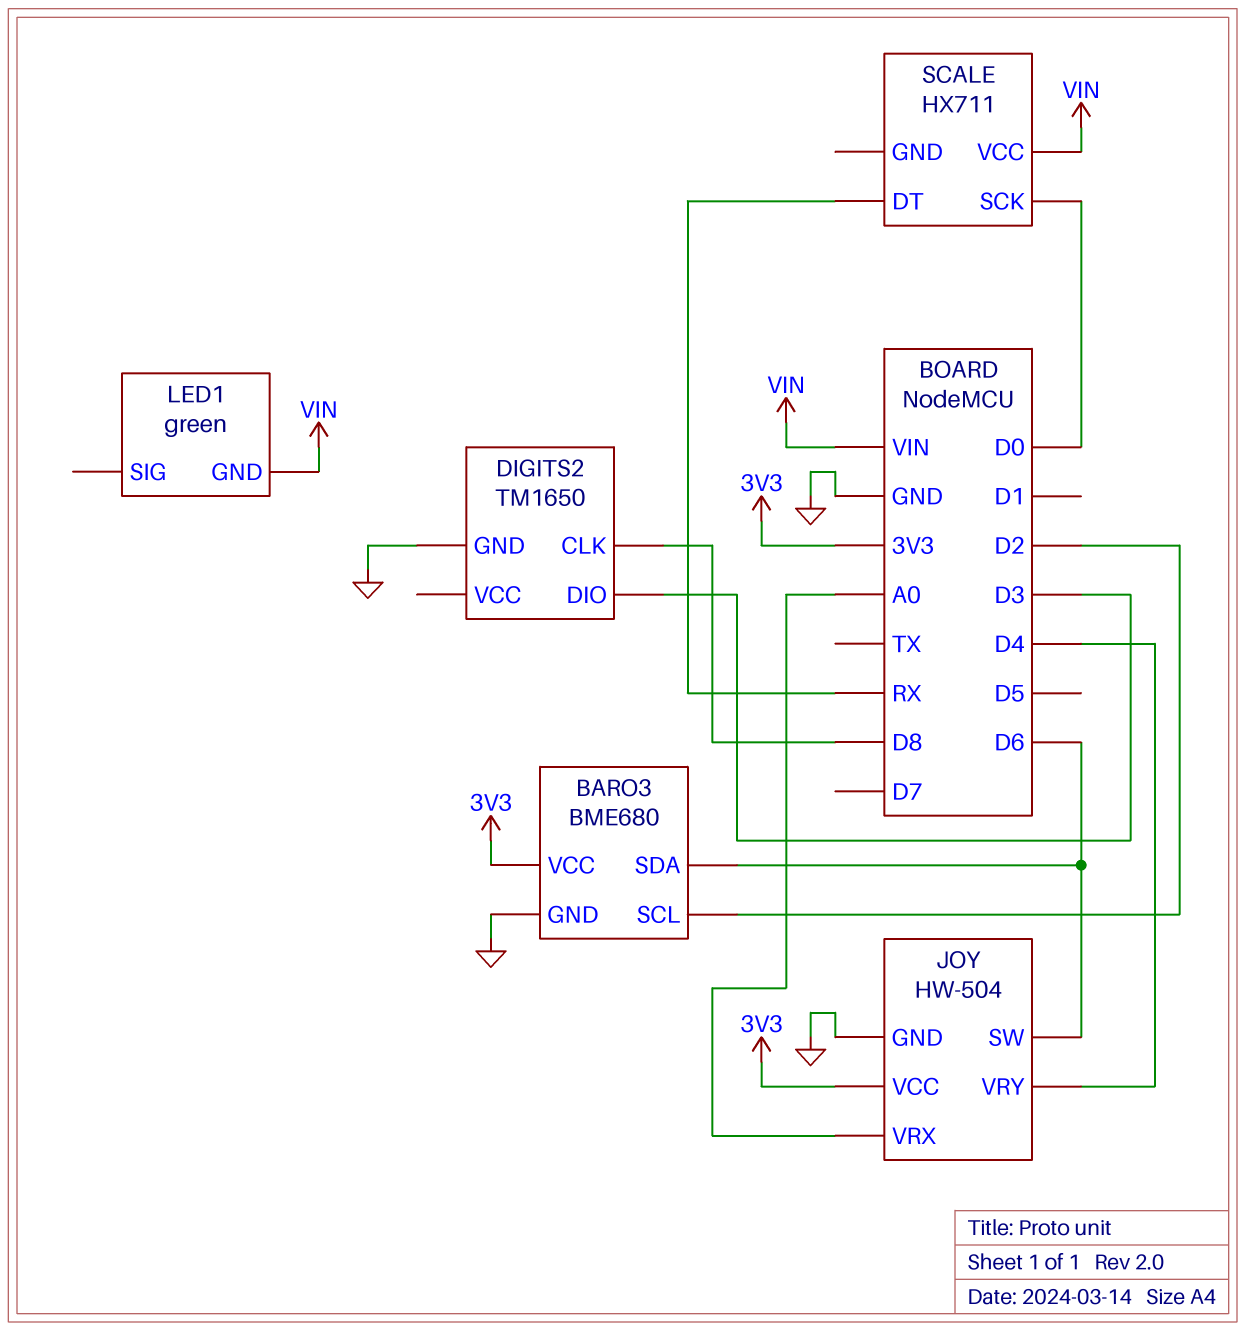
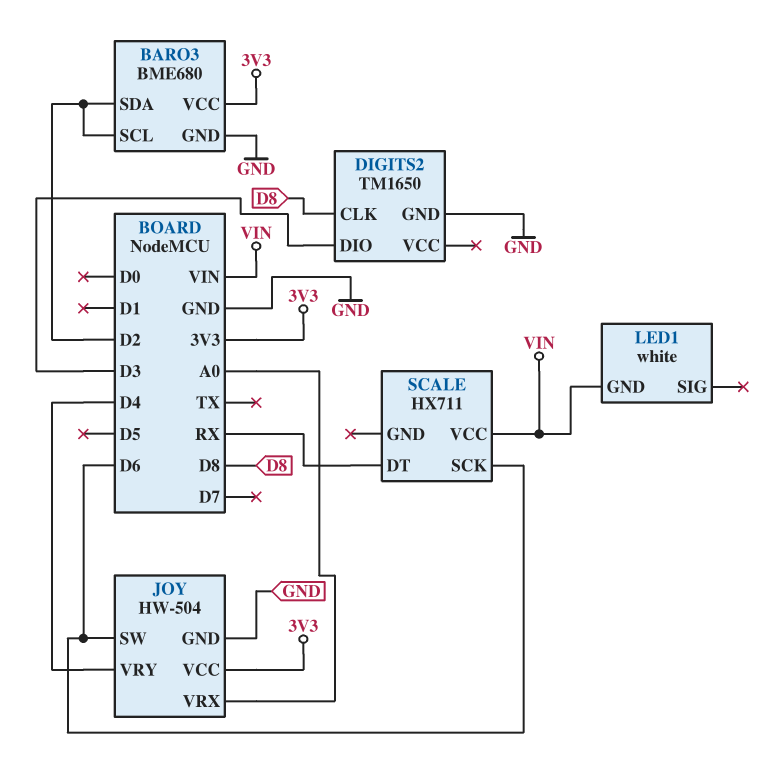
BARO3 pin SDA: D6 -> D2
LED1: green -> white
SCALE pin SCK: D0 -> D6

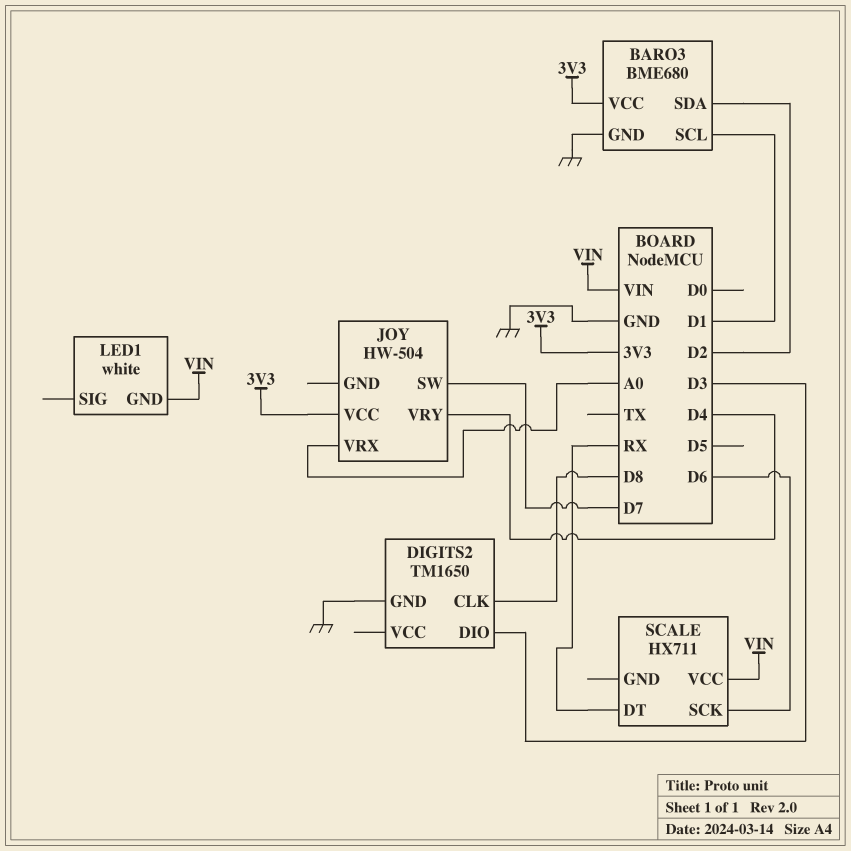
BARO3 pin SCL: D2 -> D1
JOY pin GND: GND -> none
JOY pin SW: D6 -> D7

